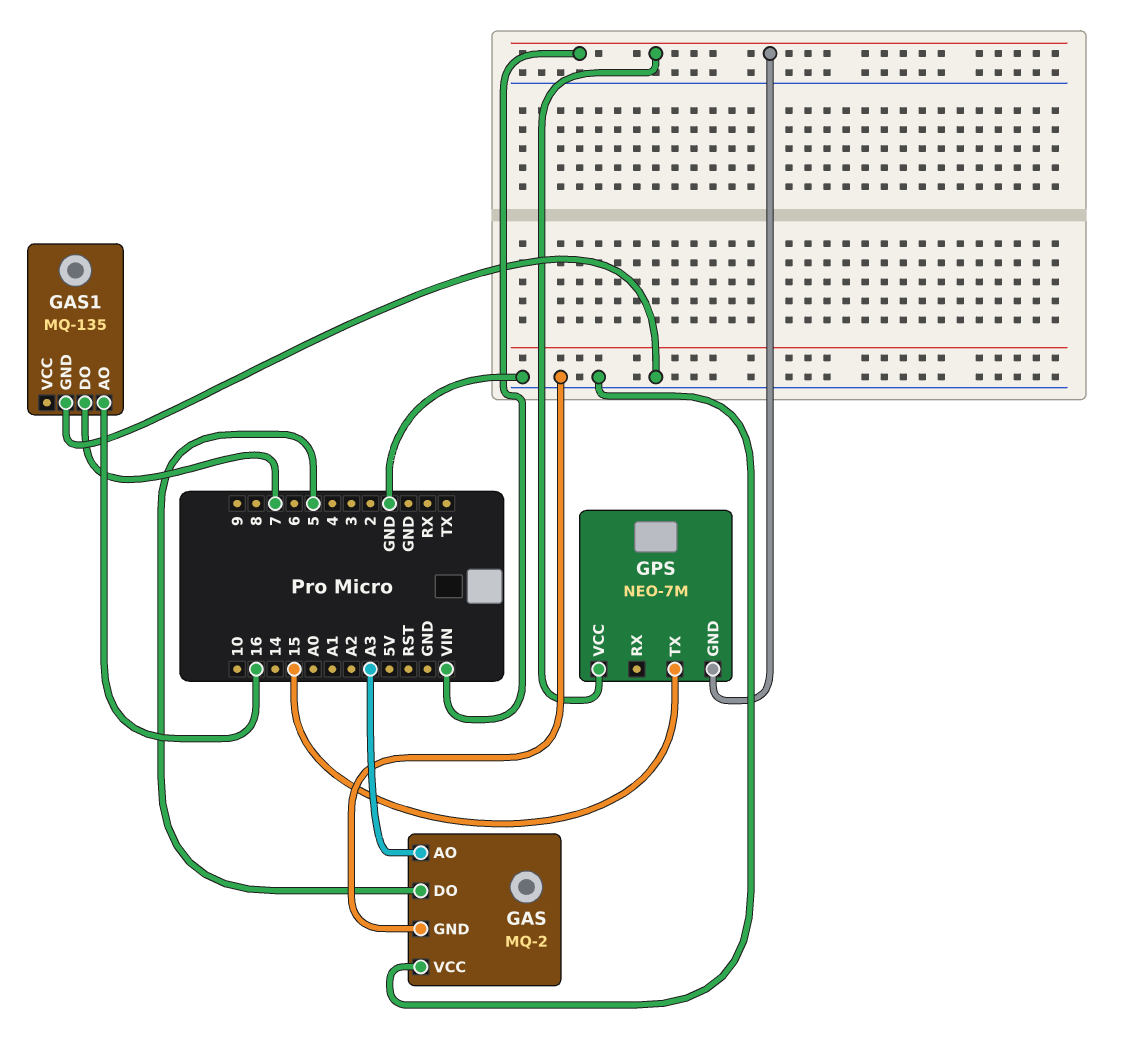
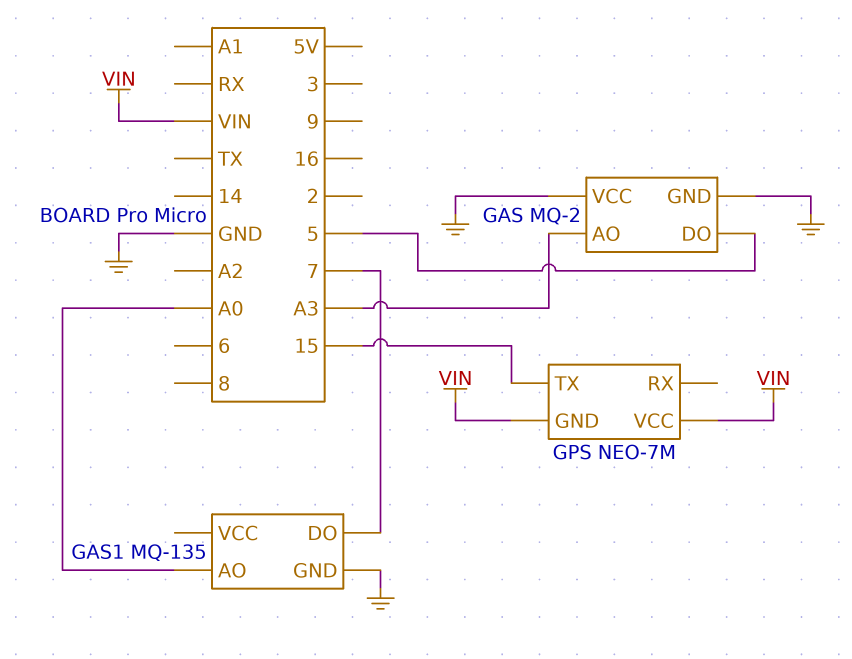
GAS1 pin AO: 16 -> A0

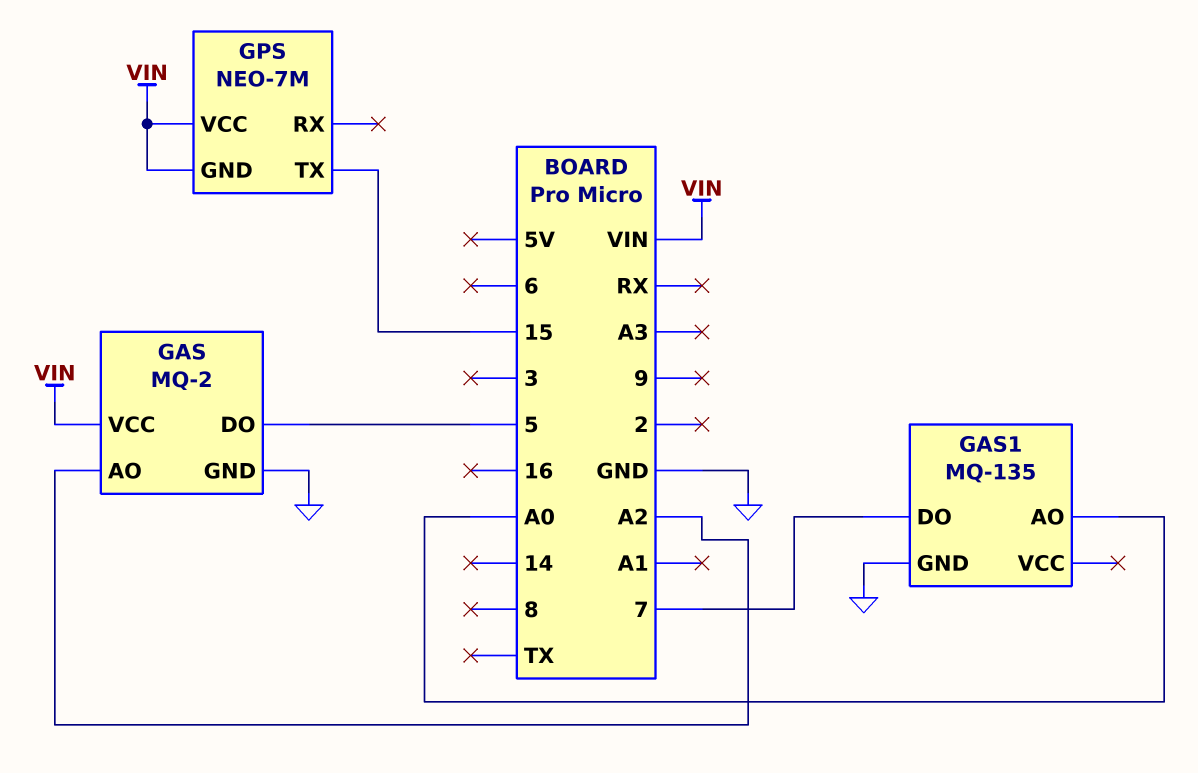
GAS pin AO: A3 -> A2
GAS pin VCC: GND -> VIN

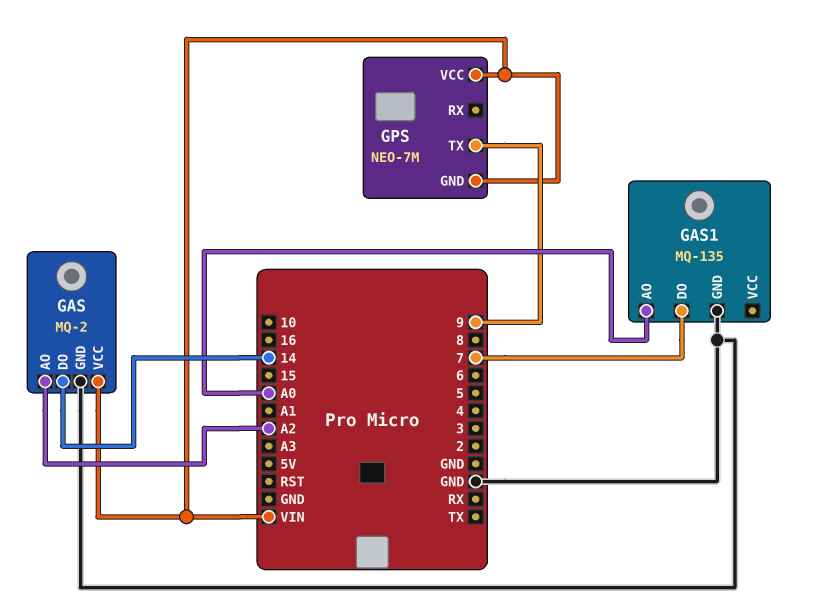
GAS pin DO: 5 -> 14
GPS pin TX: 15 -> 9

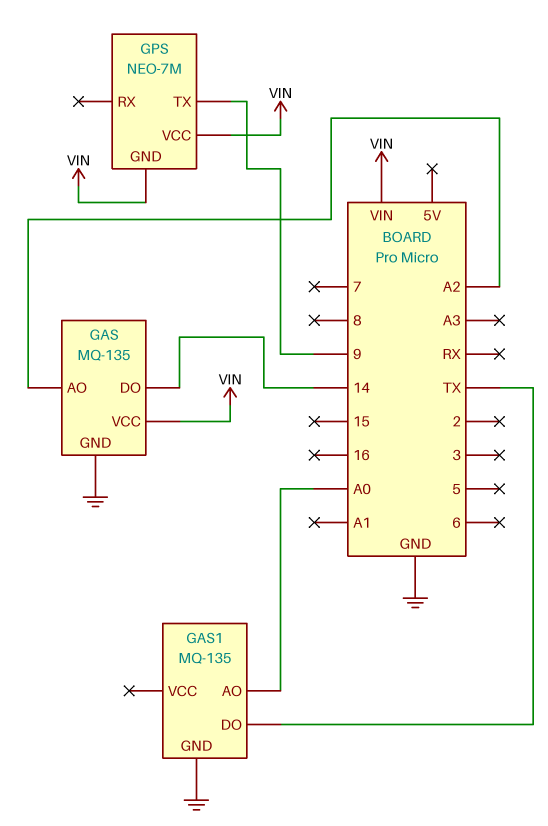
GAS: MQ-2 -> MQ-135
GAS1 pin DO: 7 -> TX

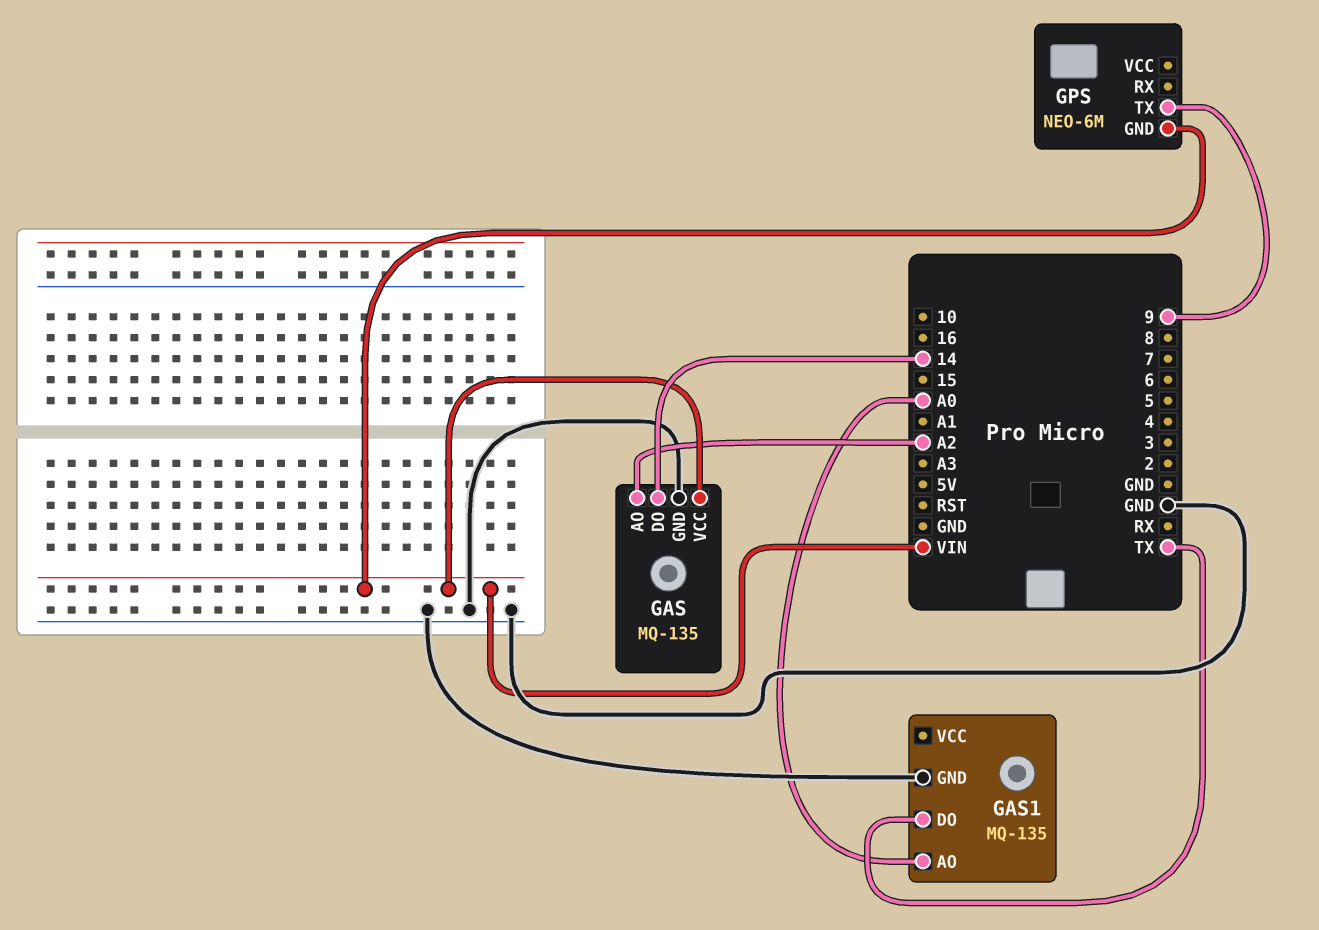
GPS: NEO-7M -> NEO-6M
GPS pin VCC: VIN -> none

